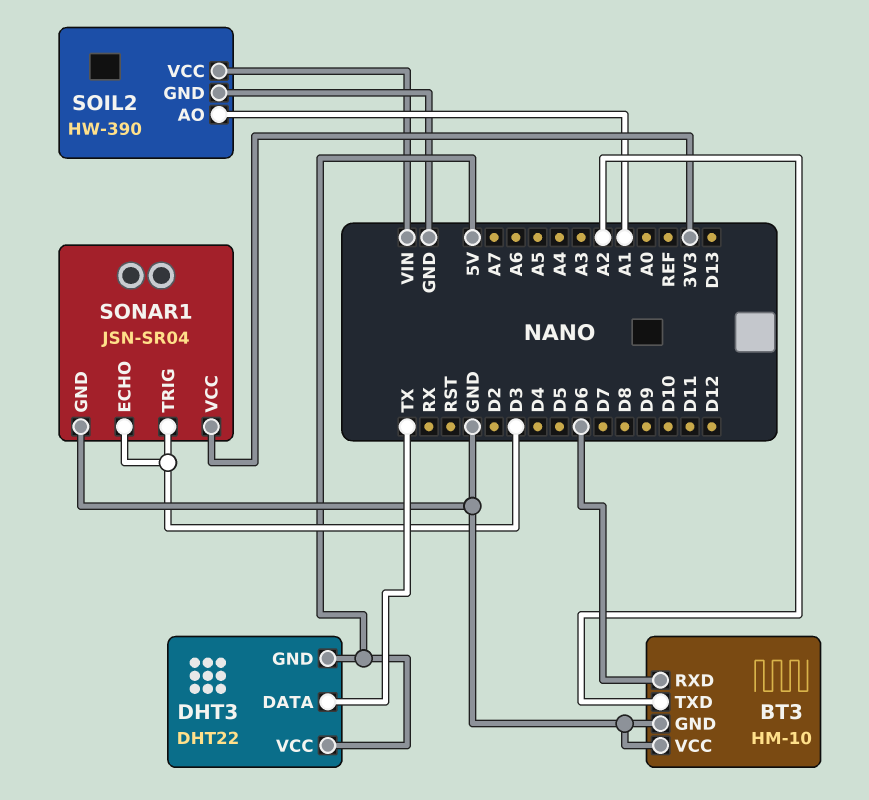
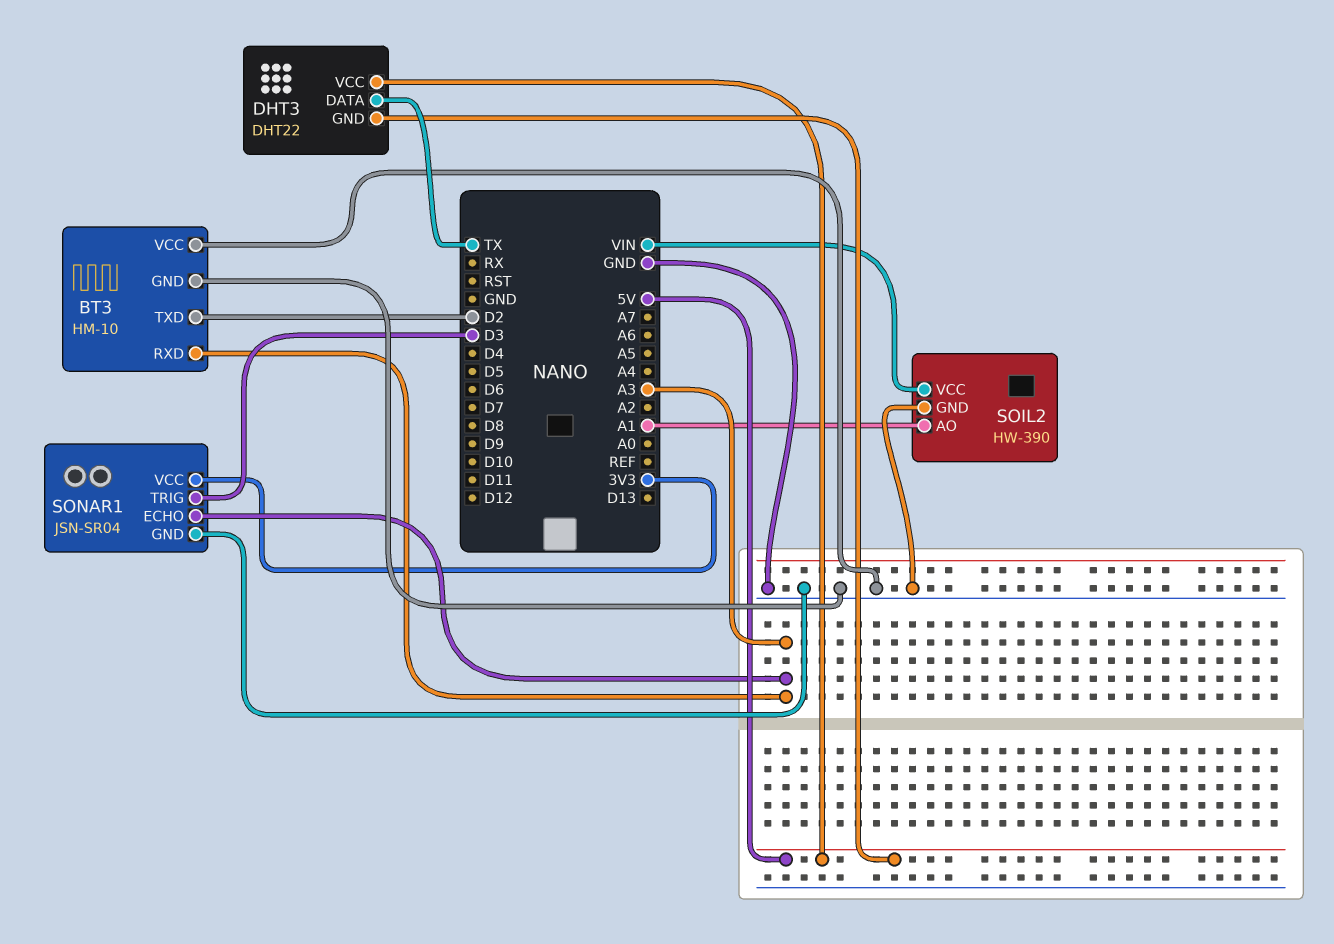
BT3 pin RXD: D6 -> A3
BT3 pin TXD: A2 -> D2
SONAR1 pin ECHO: D3 -> A3

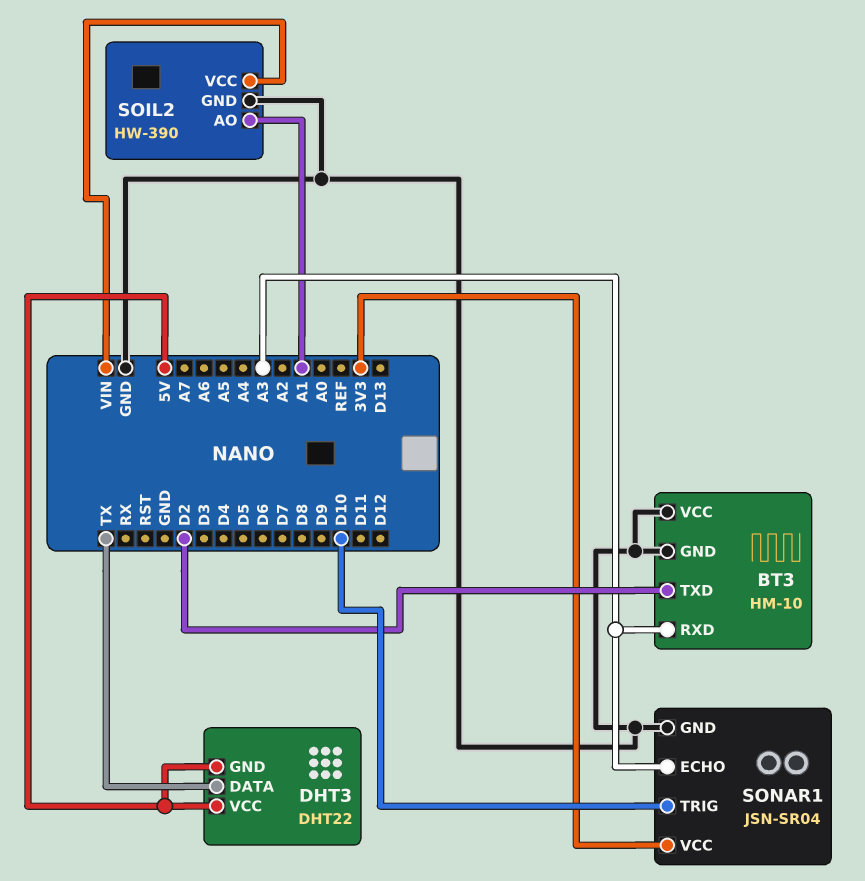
SONAR1 pin TRIG: D3 -> D10

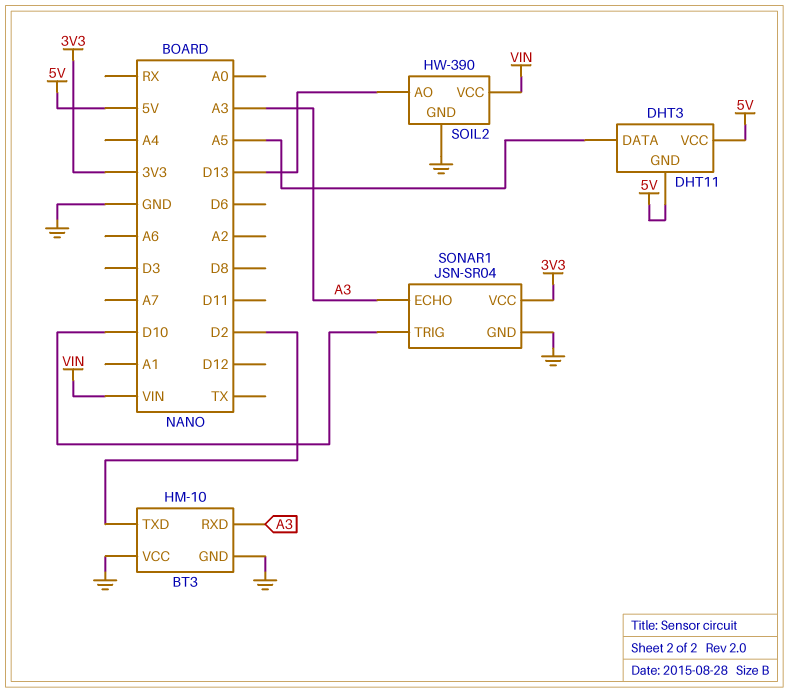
DHT3: DHT22 -> DHT11
DHT3 pin DATA: TX -> A5
SOIL2 pin AO: A1 -> D13

